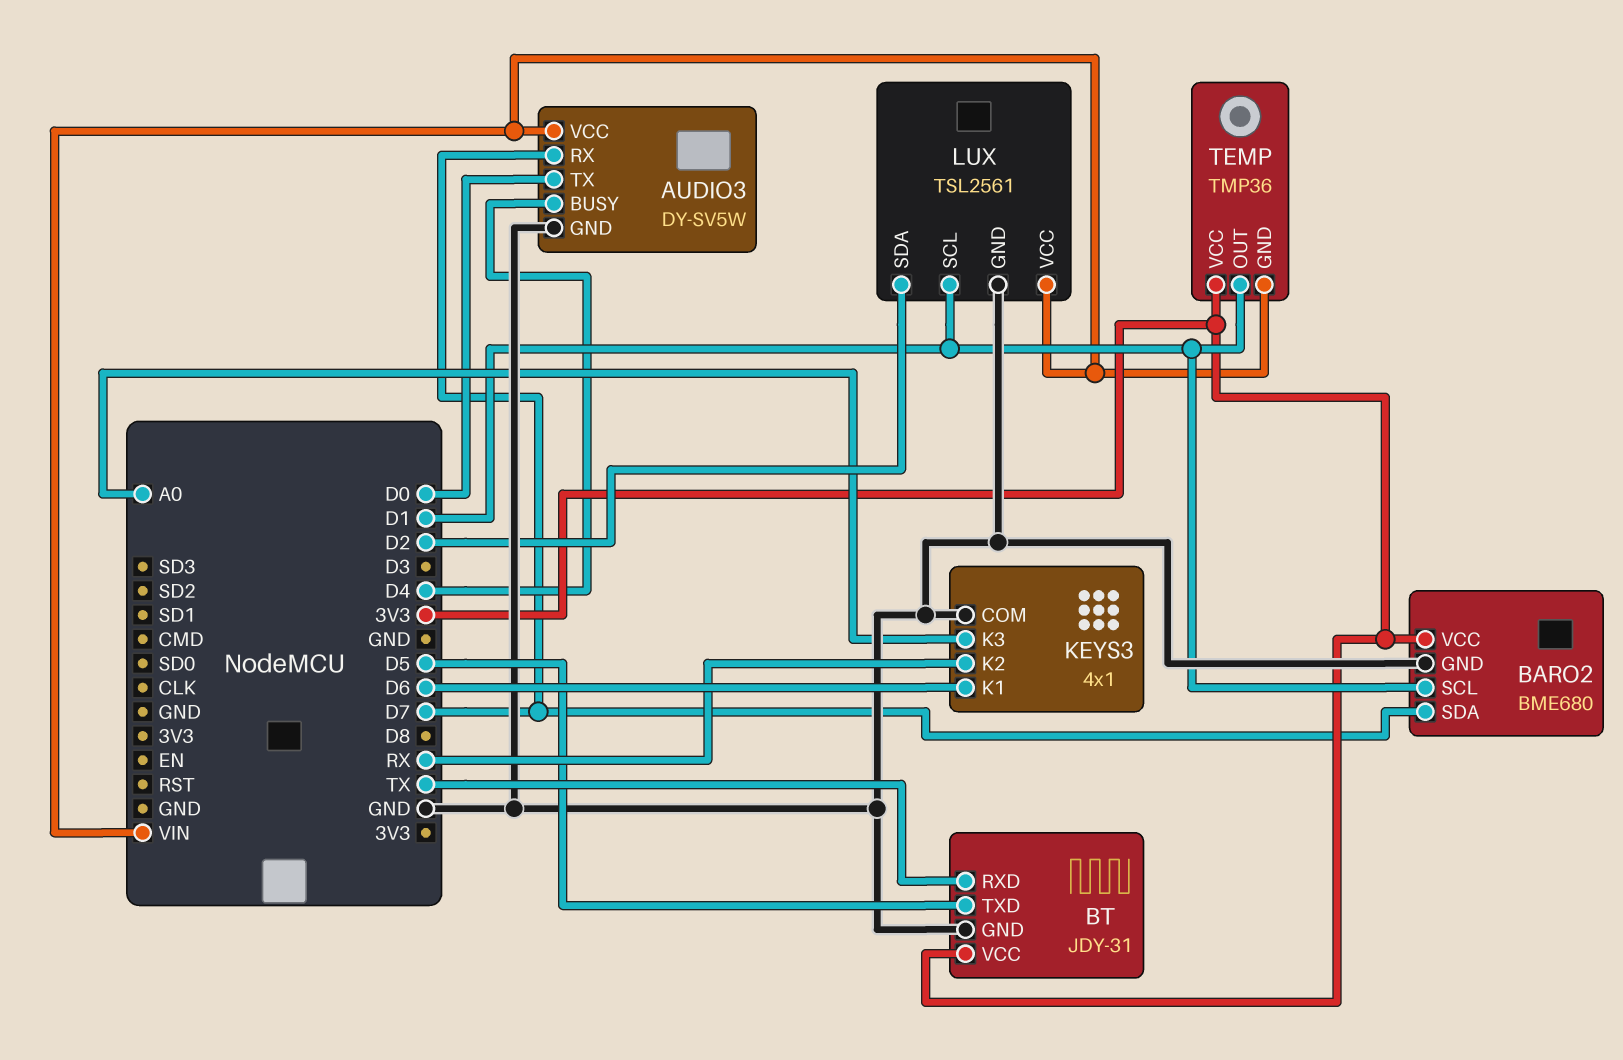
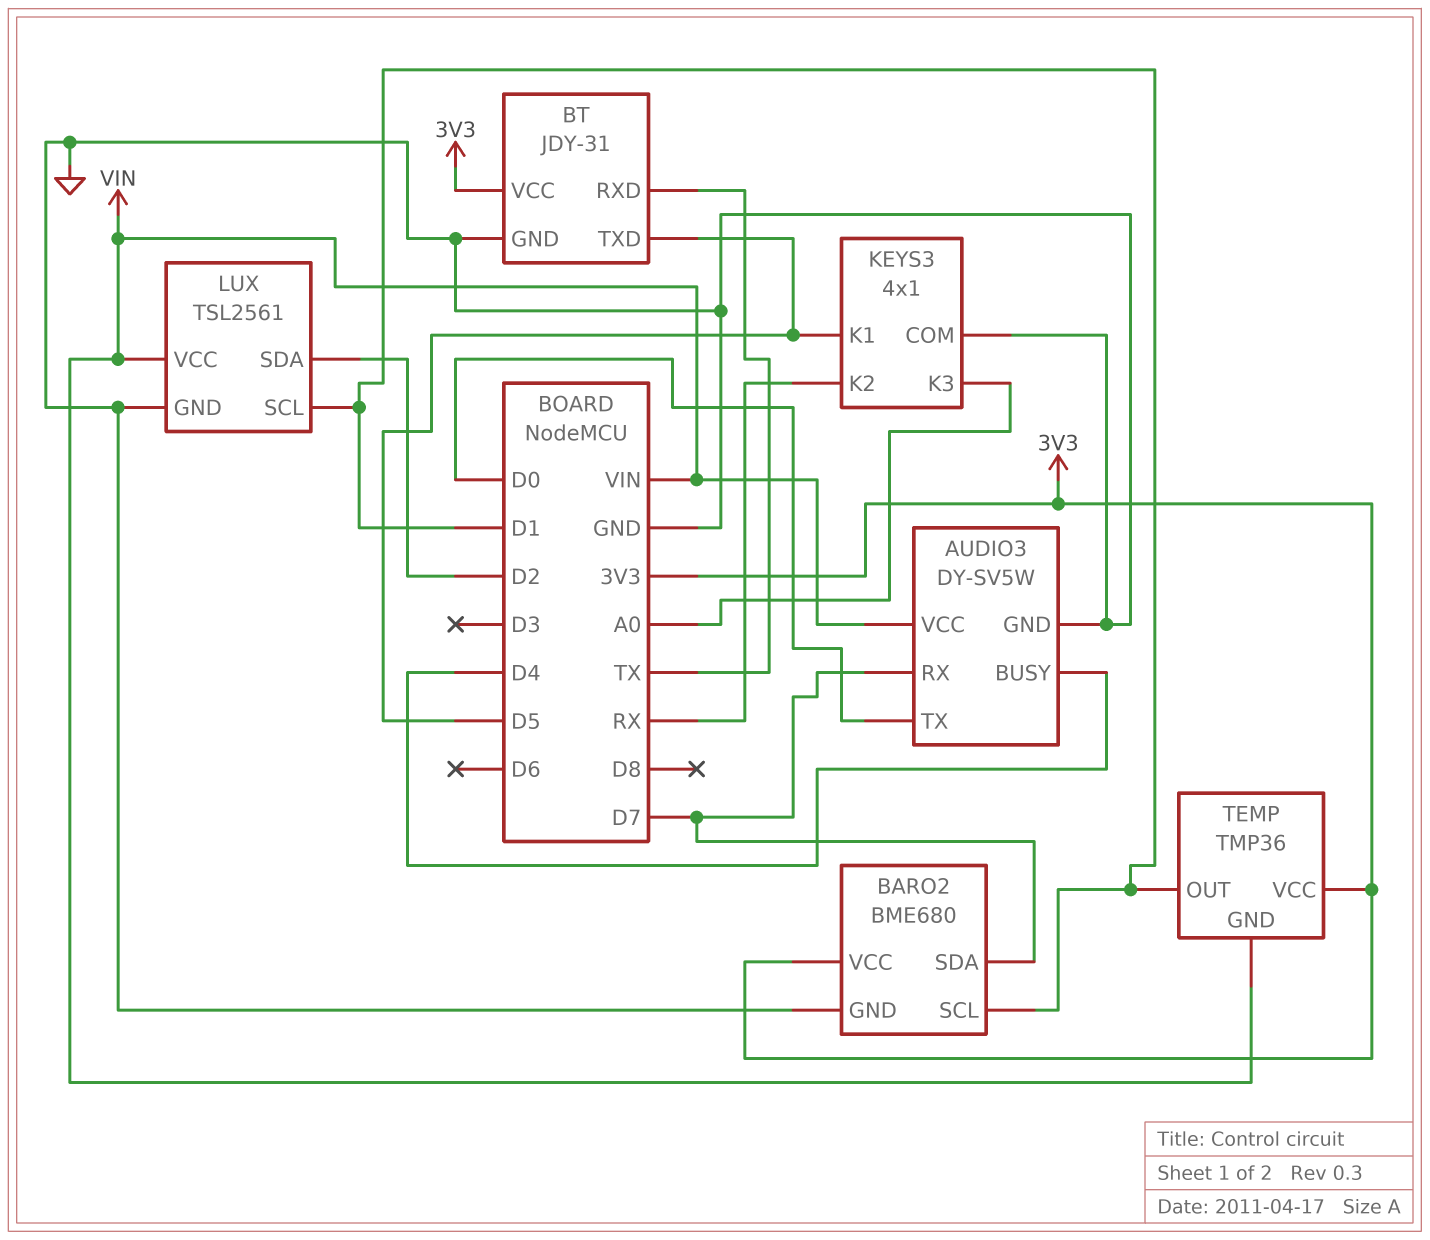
KEYS3 pin K1: D6 -> D5

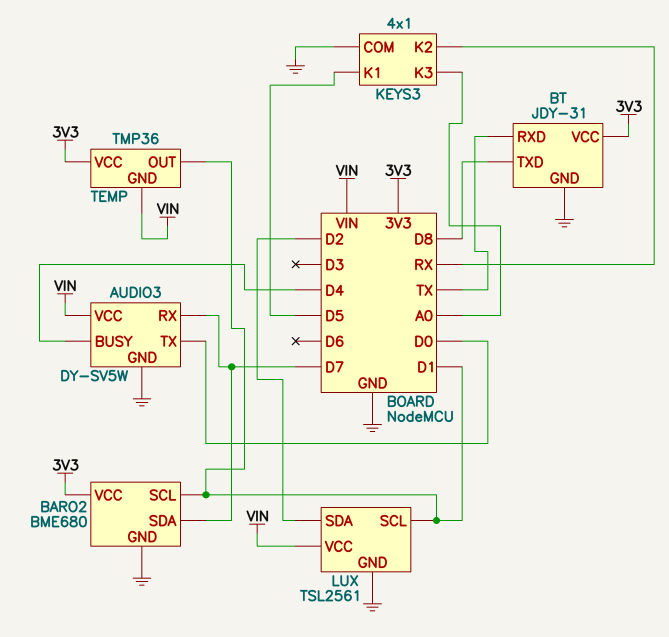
BT pin TXD: D5 -> D8

